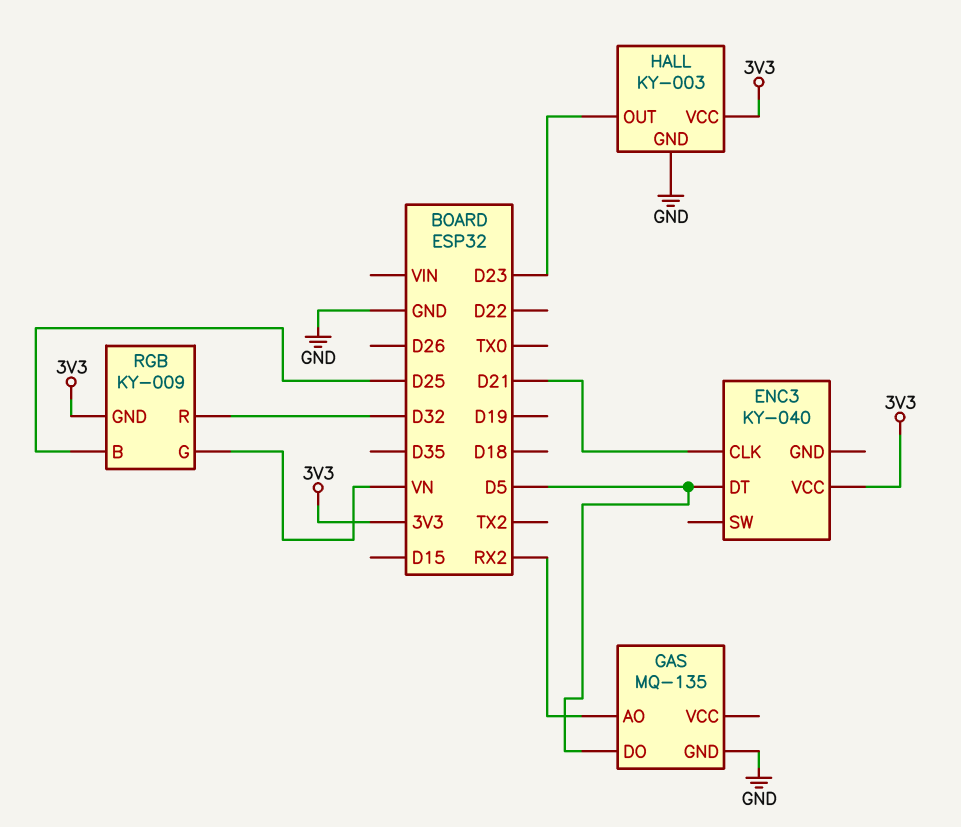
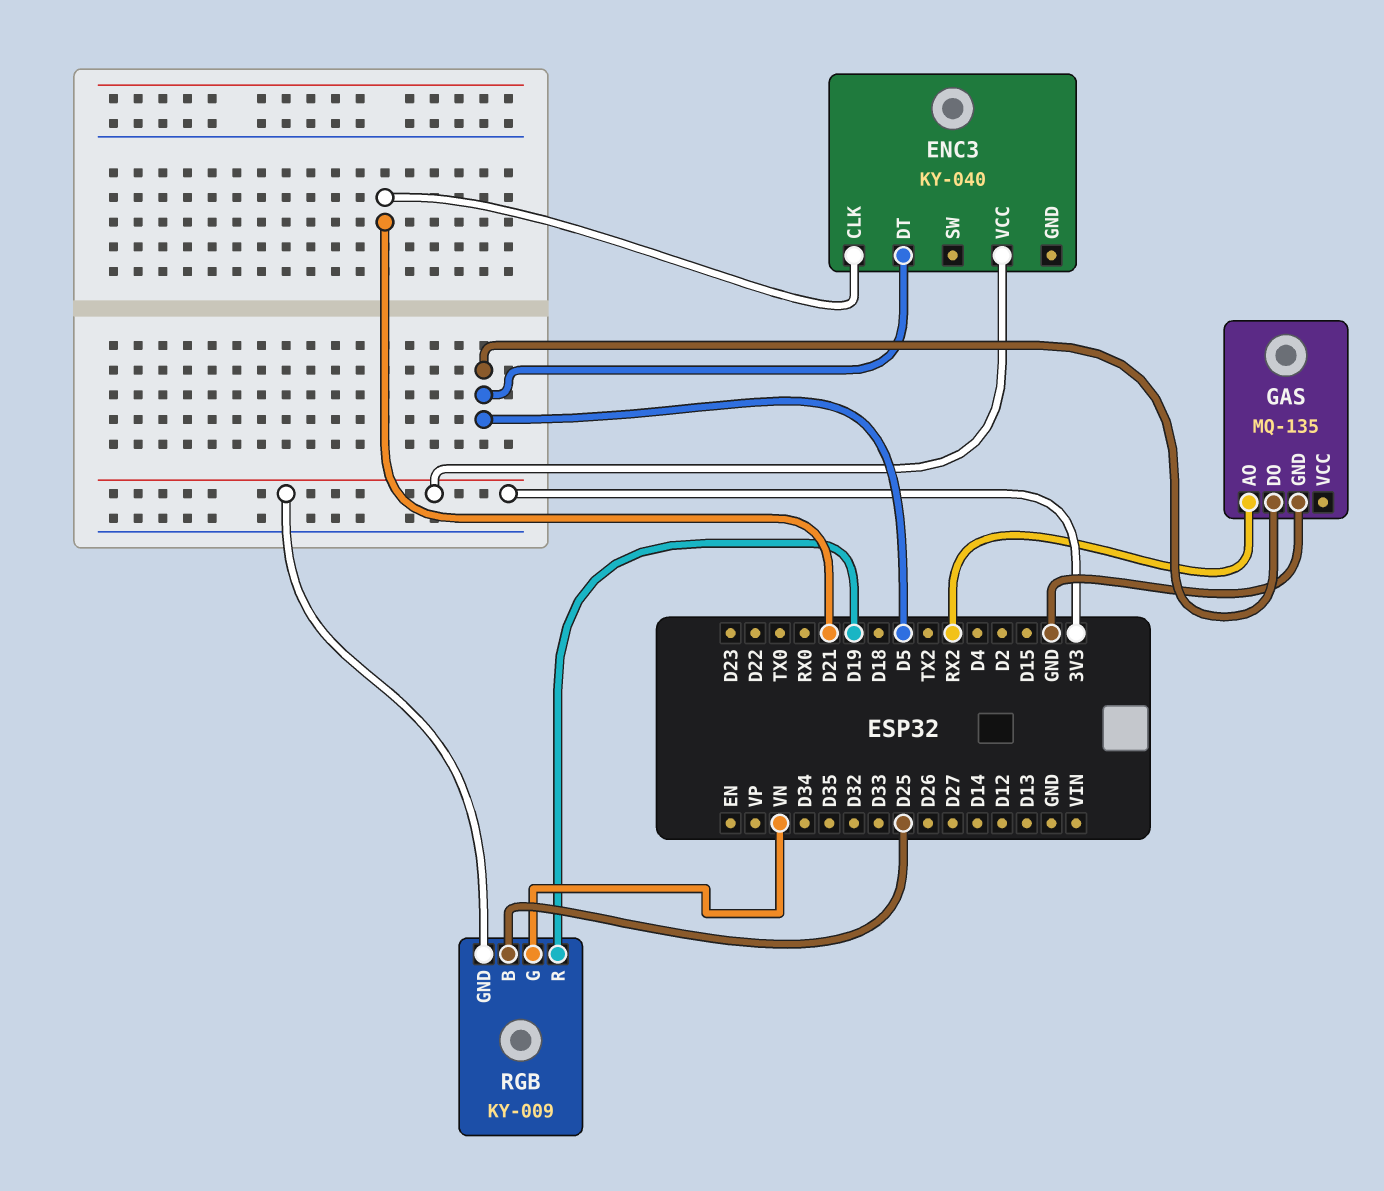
HALL: KY-003 -> none
HALL pin GND: GND -> none
HALL pin OUT: D23 -> none
HALL pin VCC: 3V3 -> none
RGB pin R: D32 -> D19

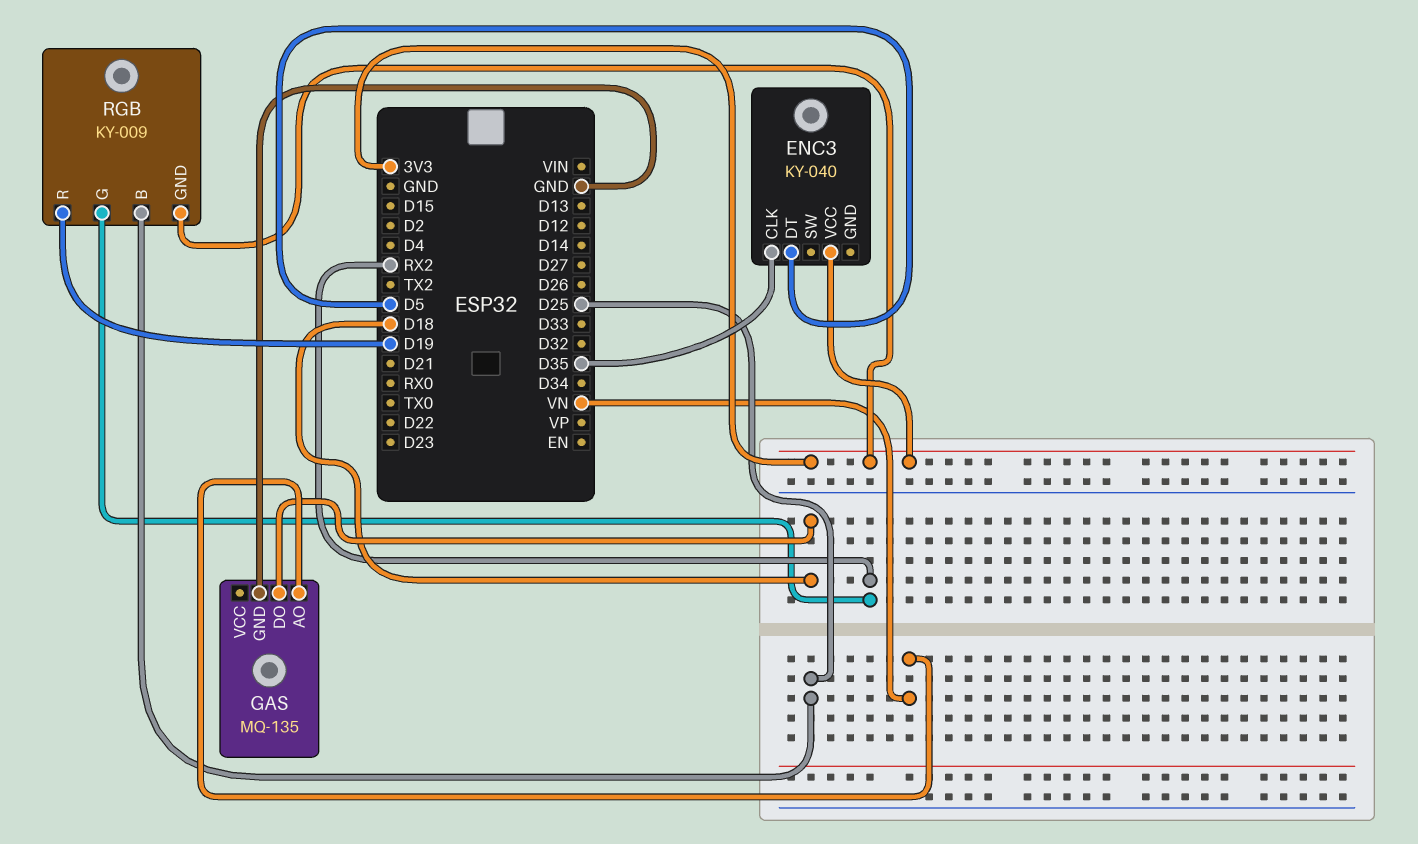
ENC3 pin CLK: D21 -> D35
GAS pin AO: RX2 -> VN
GAS pin DO: D5 -> D18
RGB pin G: VN -> RX2

